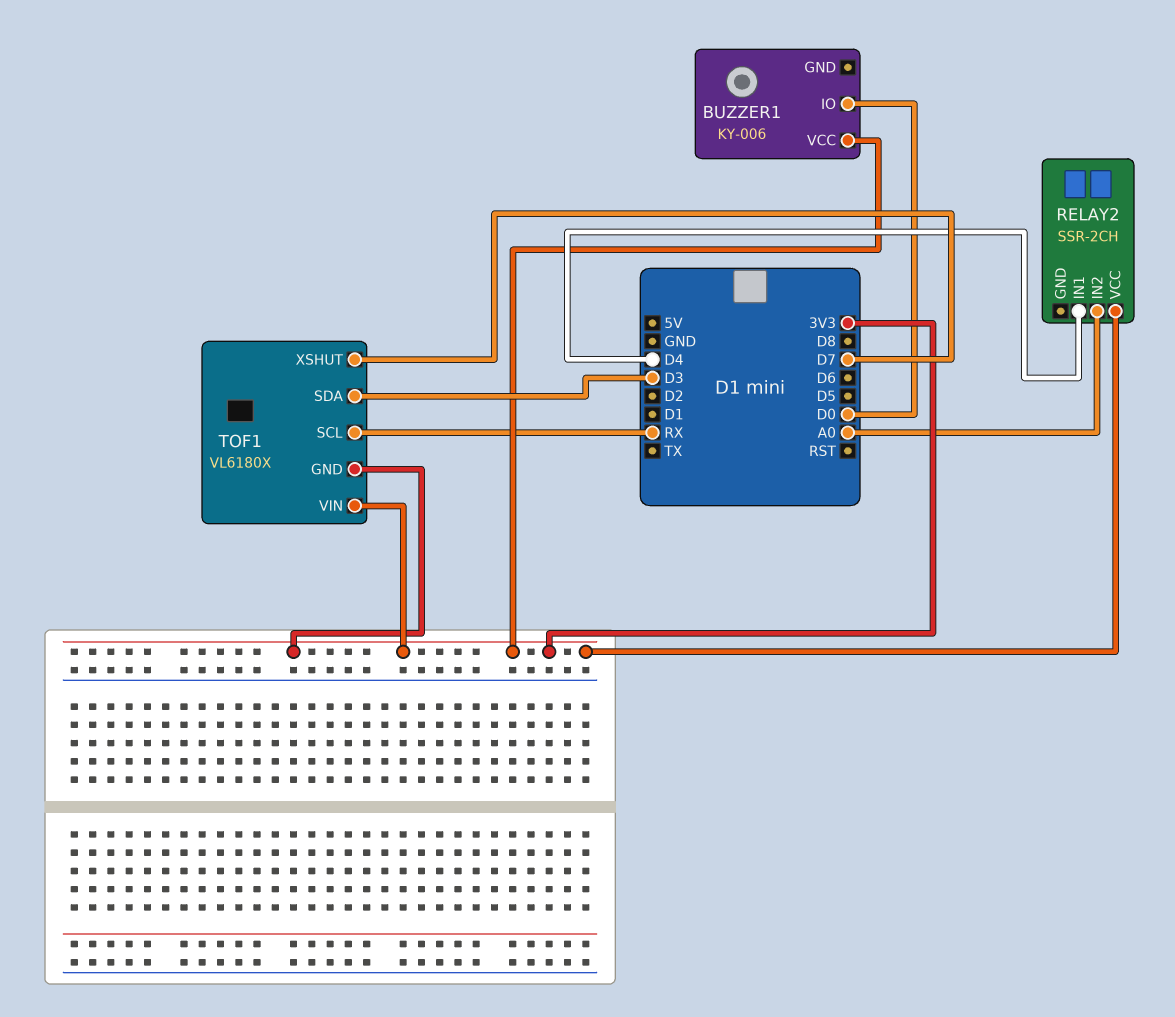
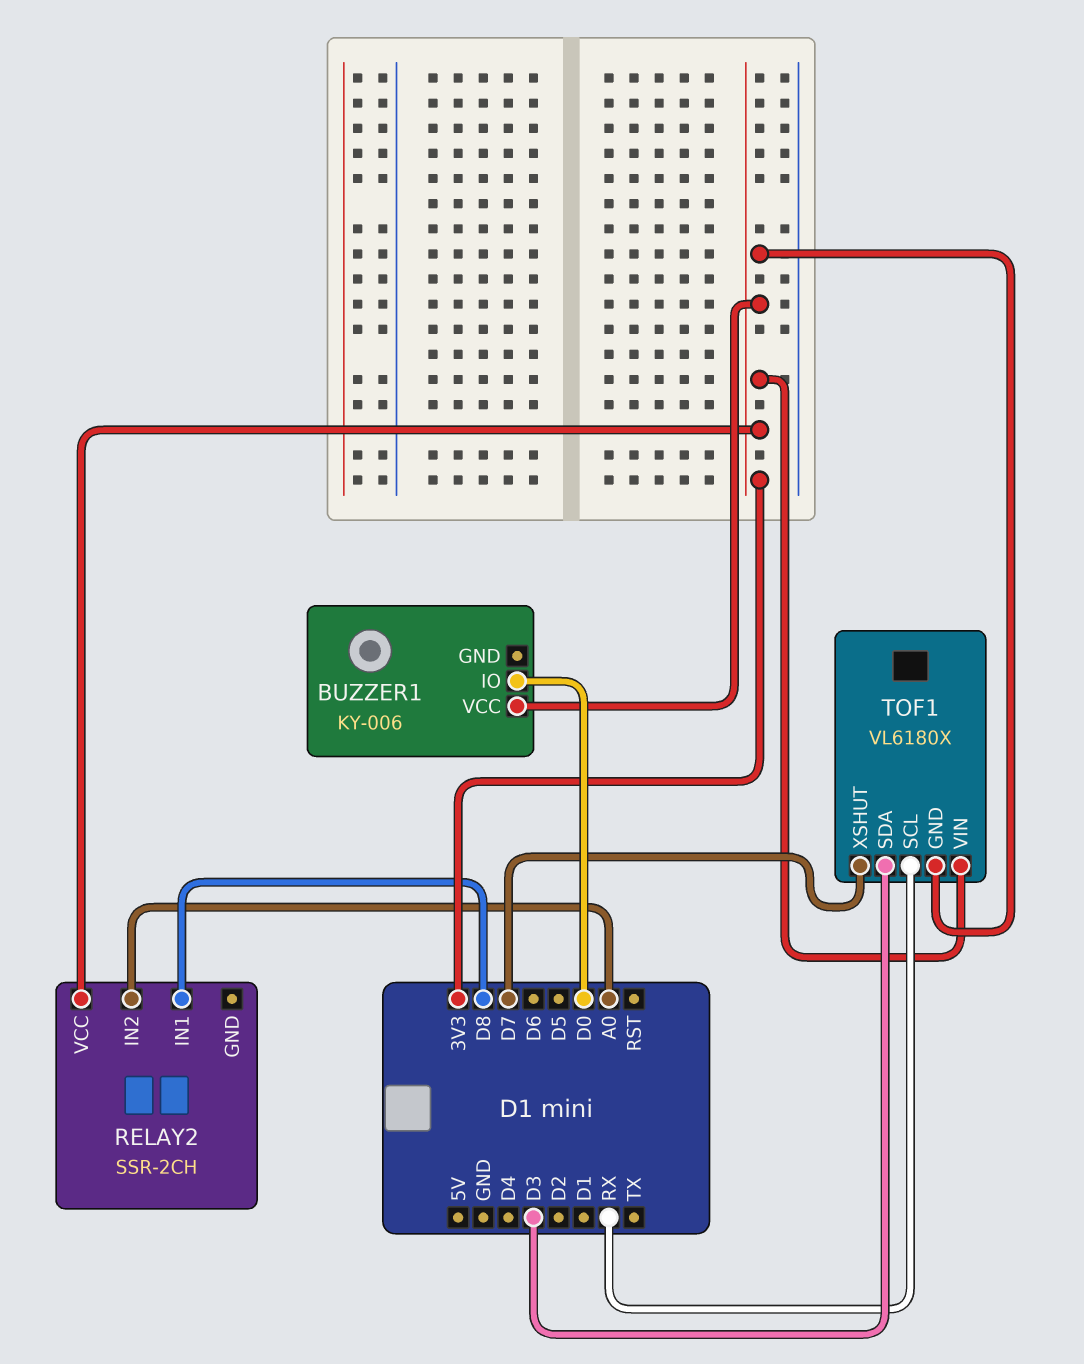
RELAY2 pin IN1: D4 -> D8

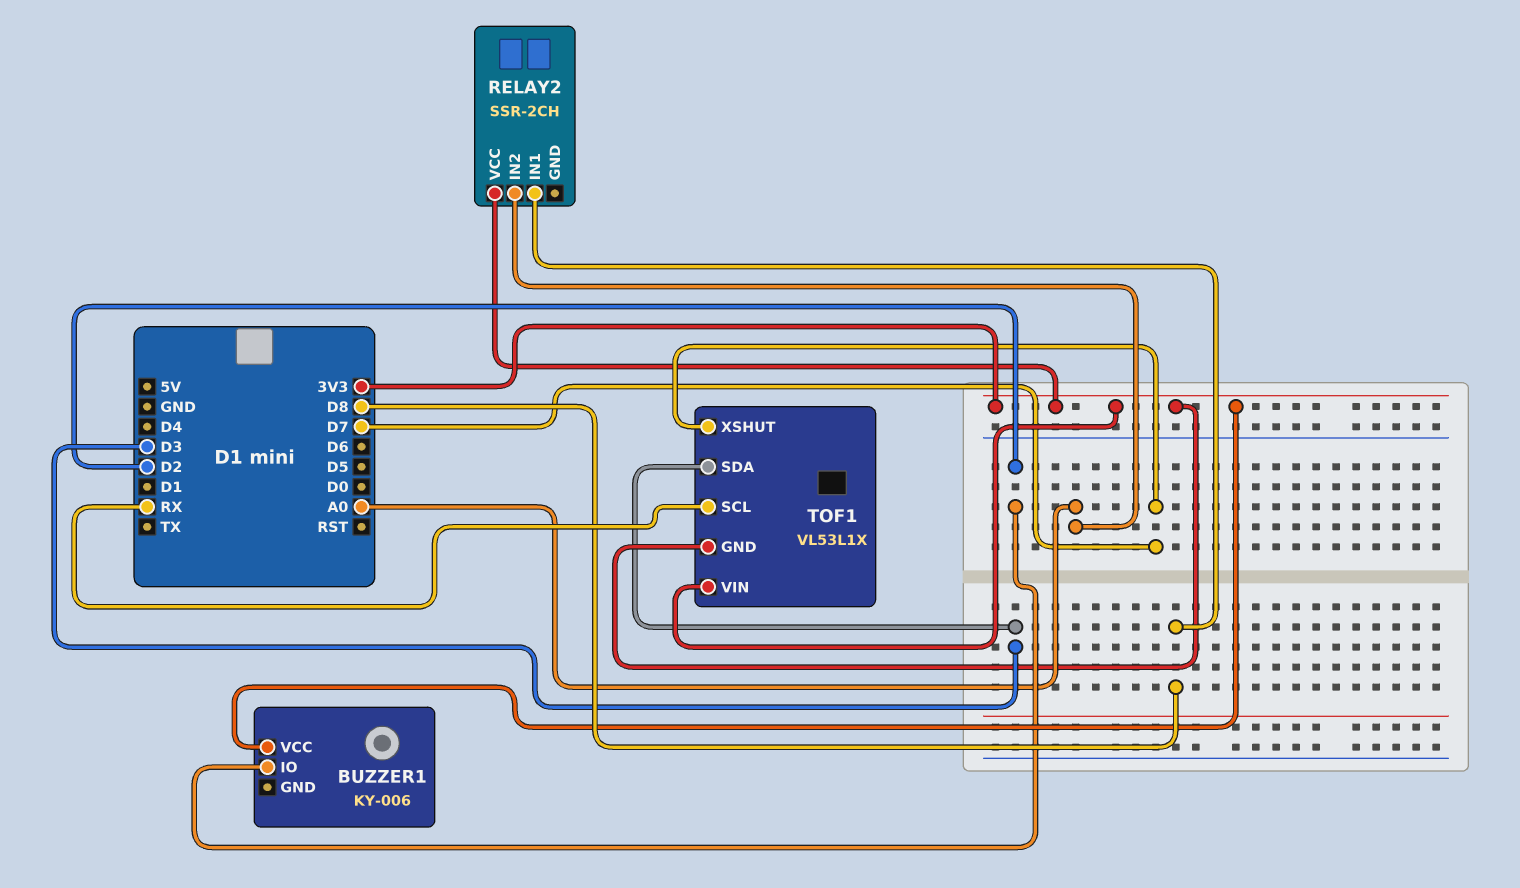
BUZZER1 pin IO: D0 -> D2
TOF1: VL6180X -> VL53L1X

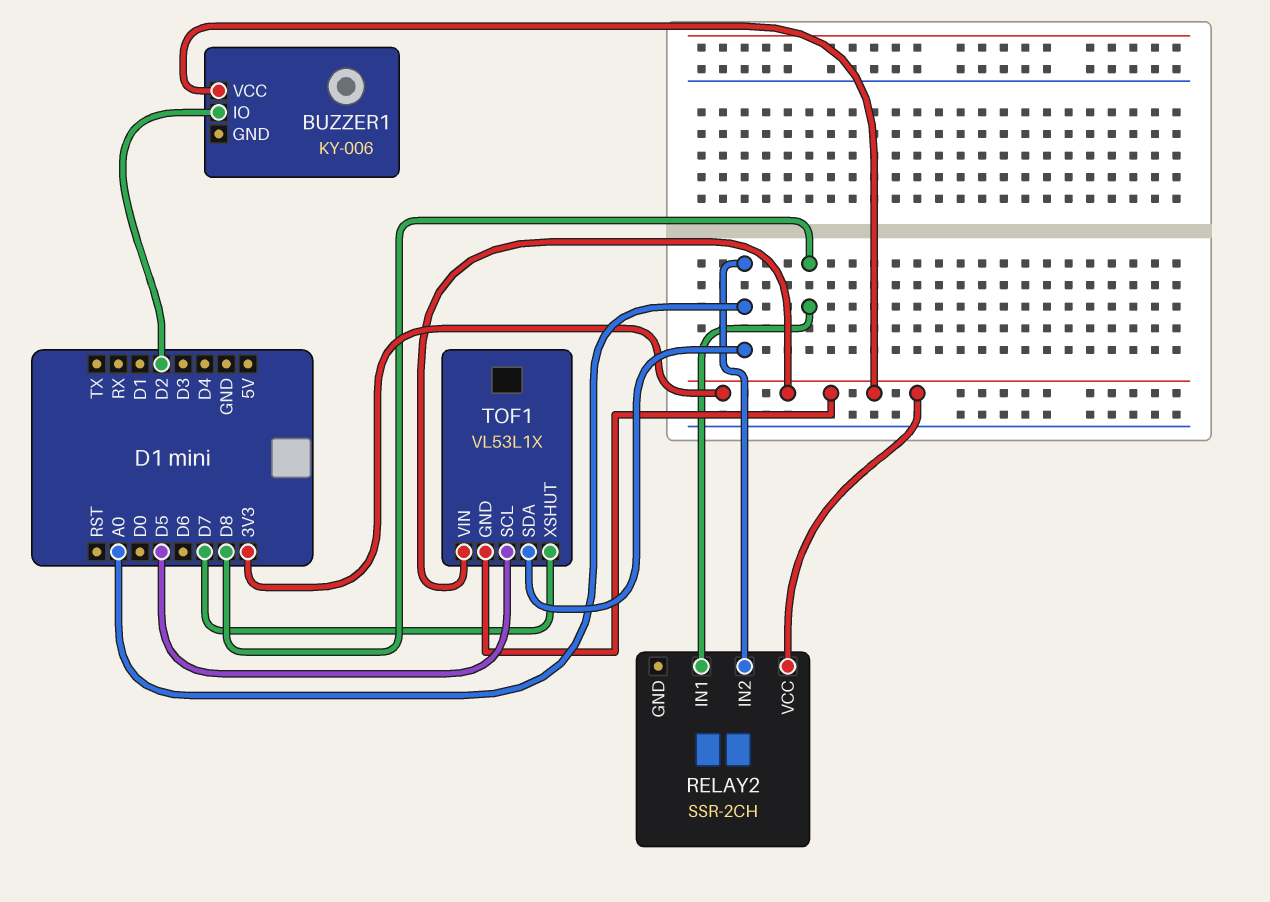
TOF1 pin SCL: RX -> D5
TOF1 pin SDA: D3 -> A0

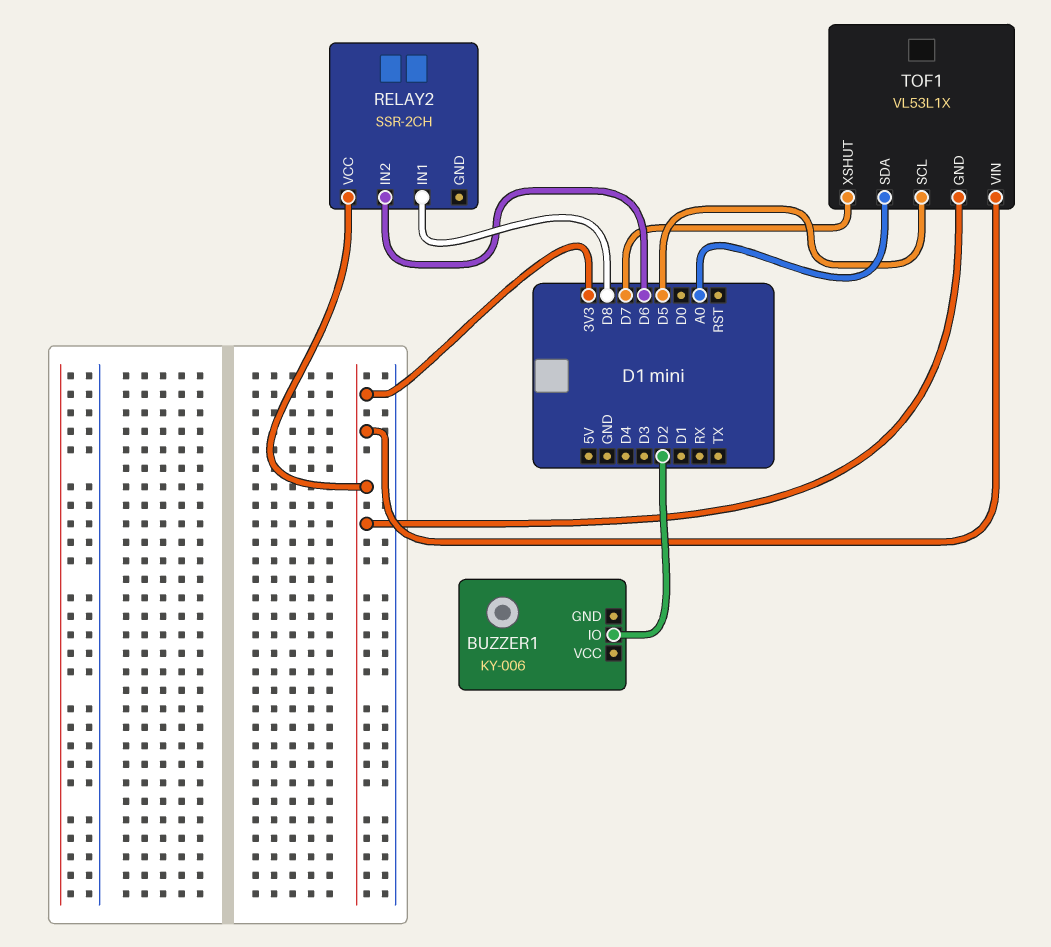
BUZZER1 pin VCC: 3V3 -> none
RELAY2 pin IN2: A0 -> D6

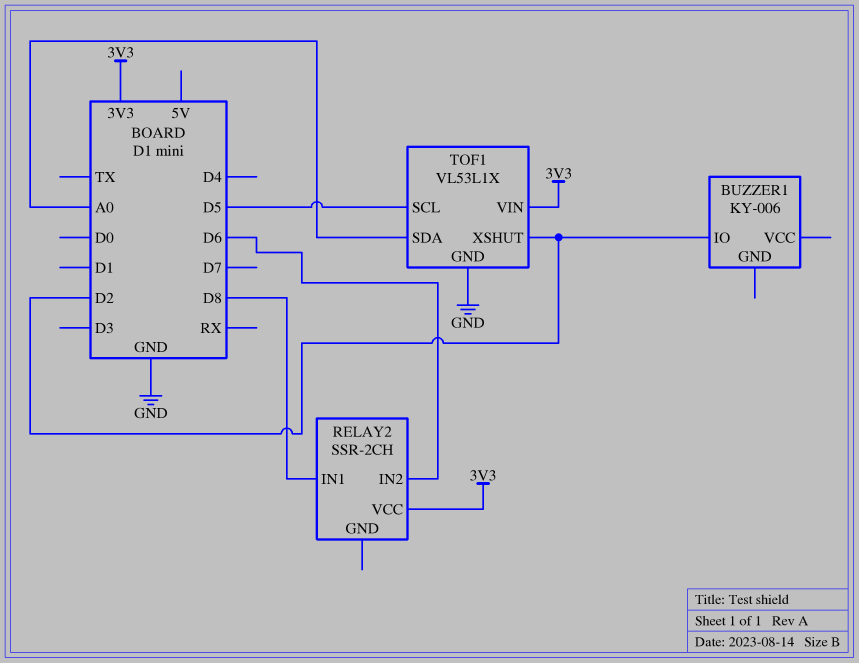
TOF1 pin GND: 3V3 -> GND
TOF1 pin XSHUT: D7 -> D2

